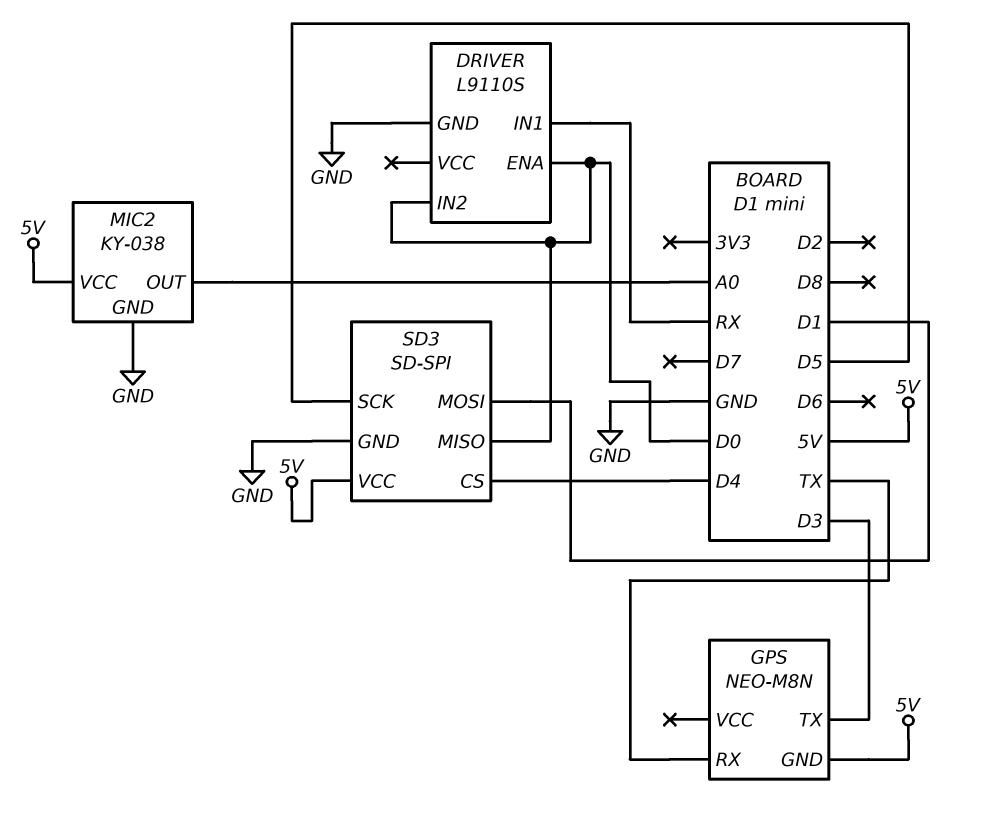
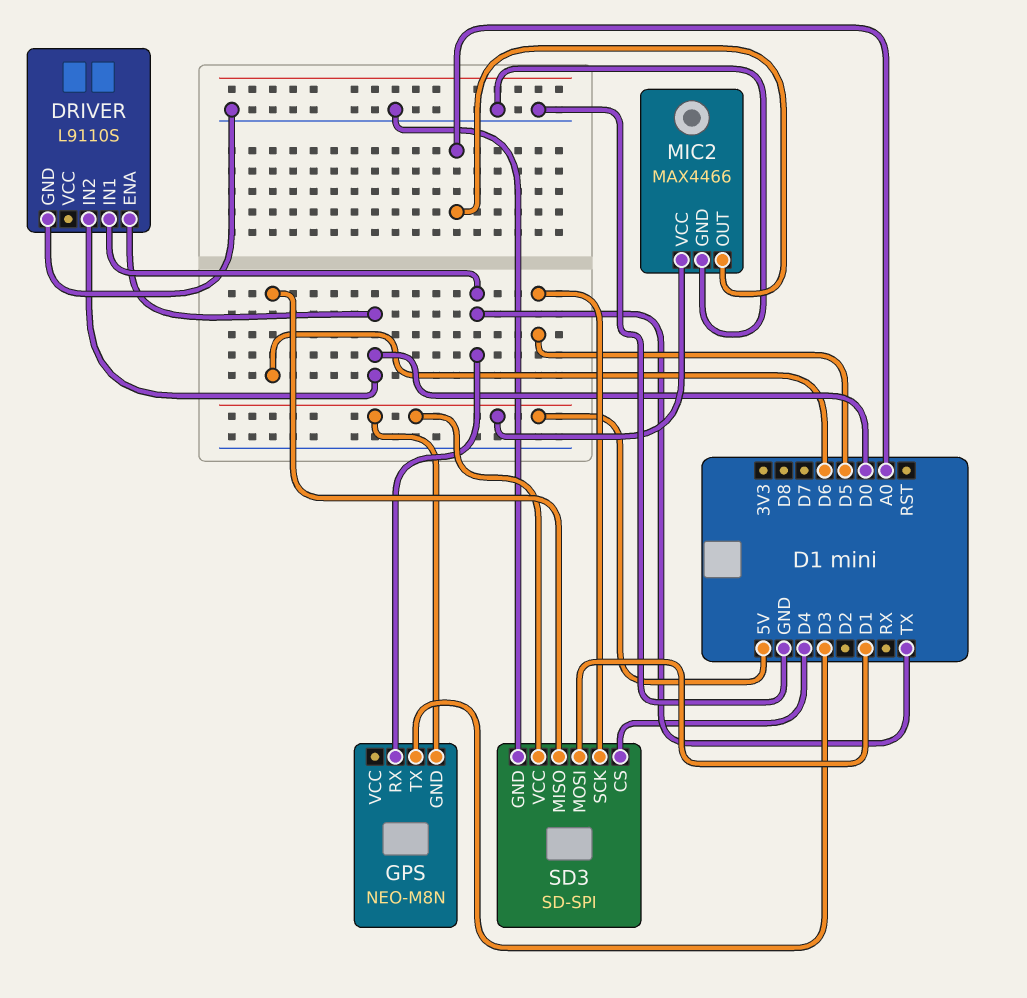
DRIVER pin IN1: RX -> TX
MIC2: KY-038 -> MAX4466
SD3 pin MISO: D0 -> D6

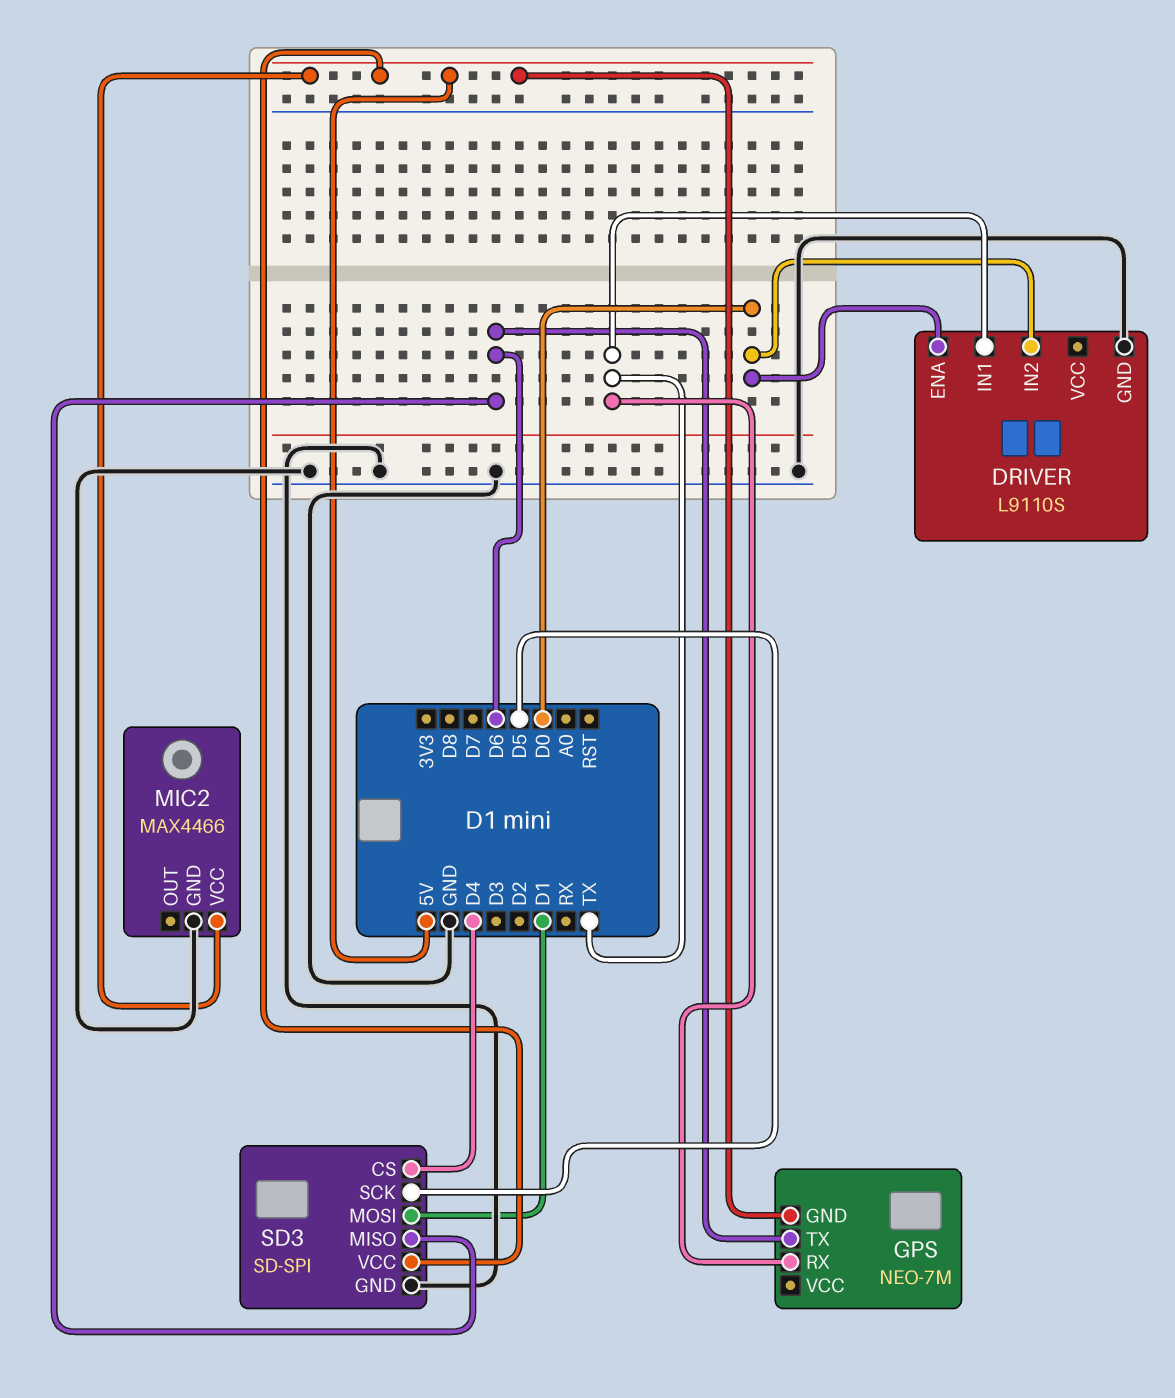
GPS: NEO-M8N -> NEO-7M
GPS pin TX: D3 -> D6
MIC2 pin OUT: A0 -> none

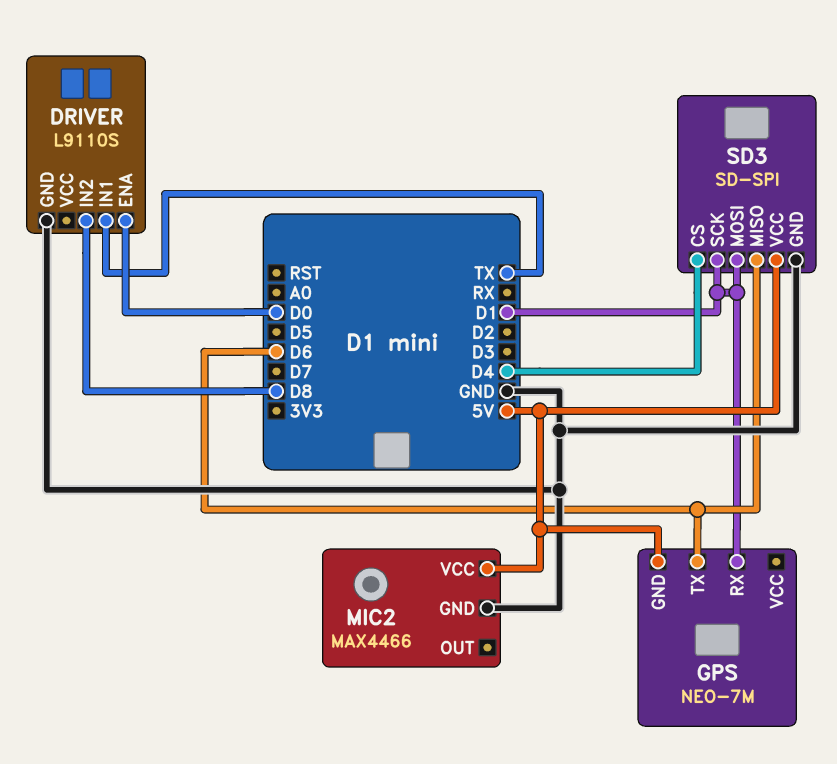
DRIVER pin IN2: D0 -> D8
GPS pin RX: TX -> D1
SD3 pin SCK: D5 -> D1

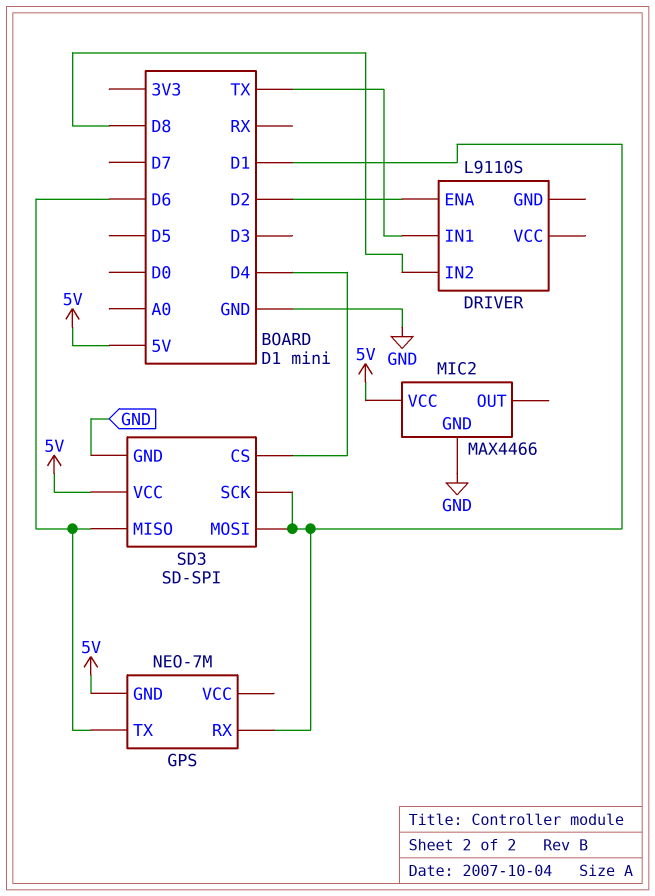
DRIVER pin ENA: D0 -> D2
DRIVER pin GND: GND -> none

